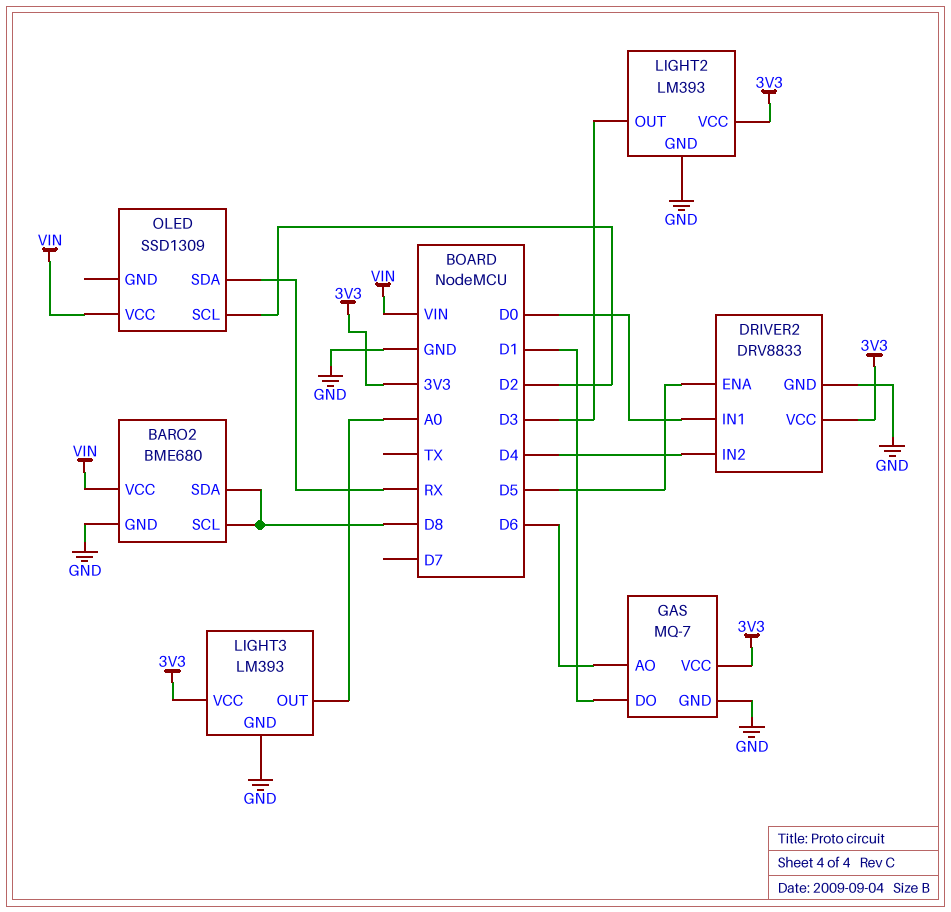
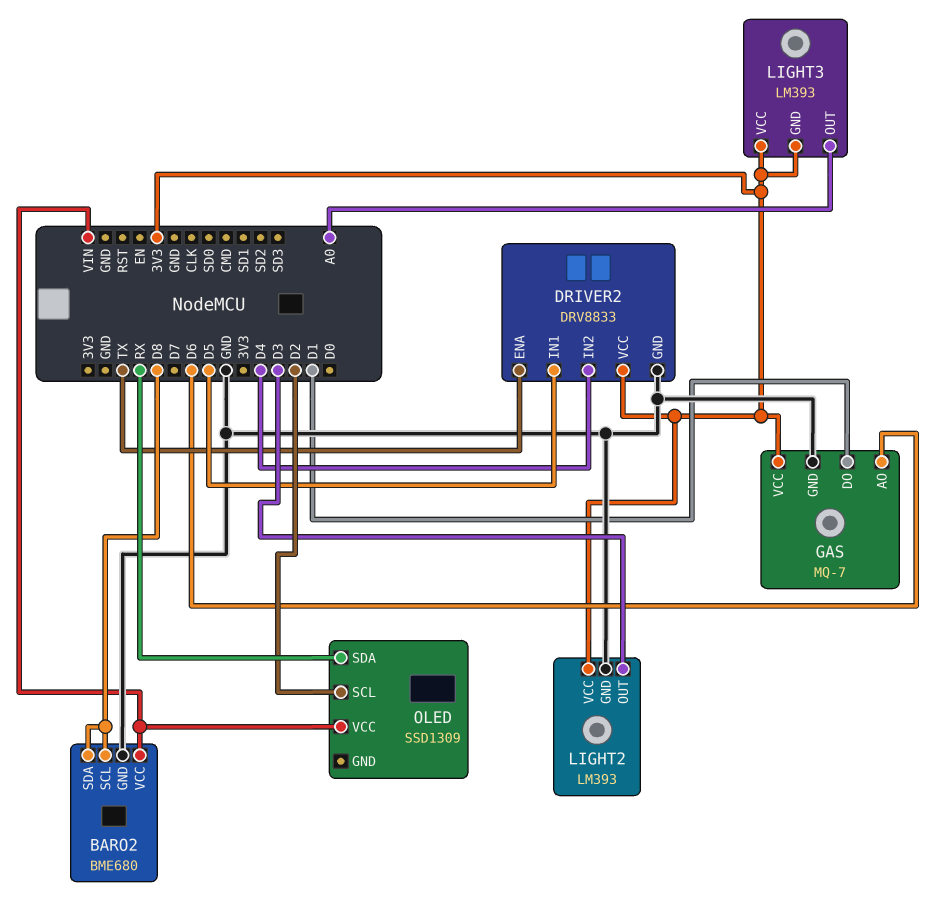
DRIVER2 pin ENA: D5 -> TX
DRIVER2 pin IN1: D0 -> D5
LIGHT3 pin GND: GND -> 3V3

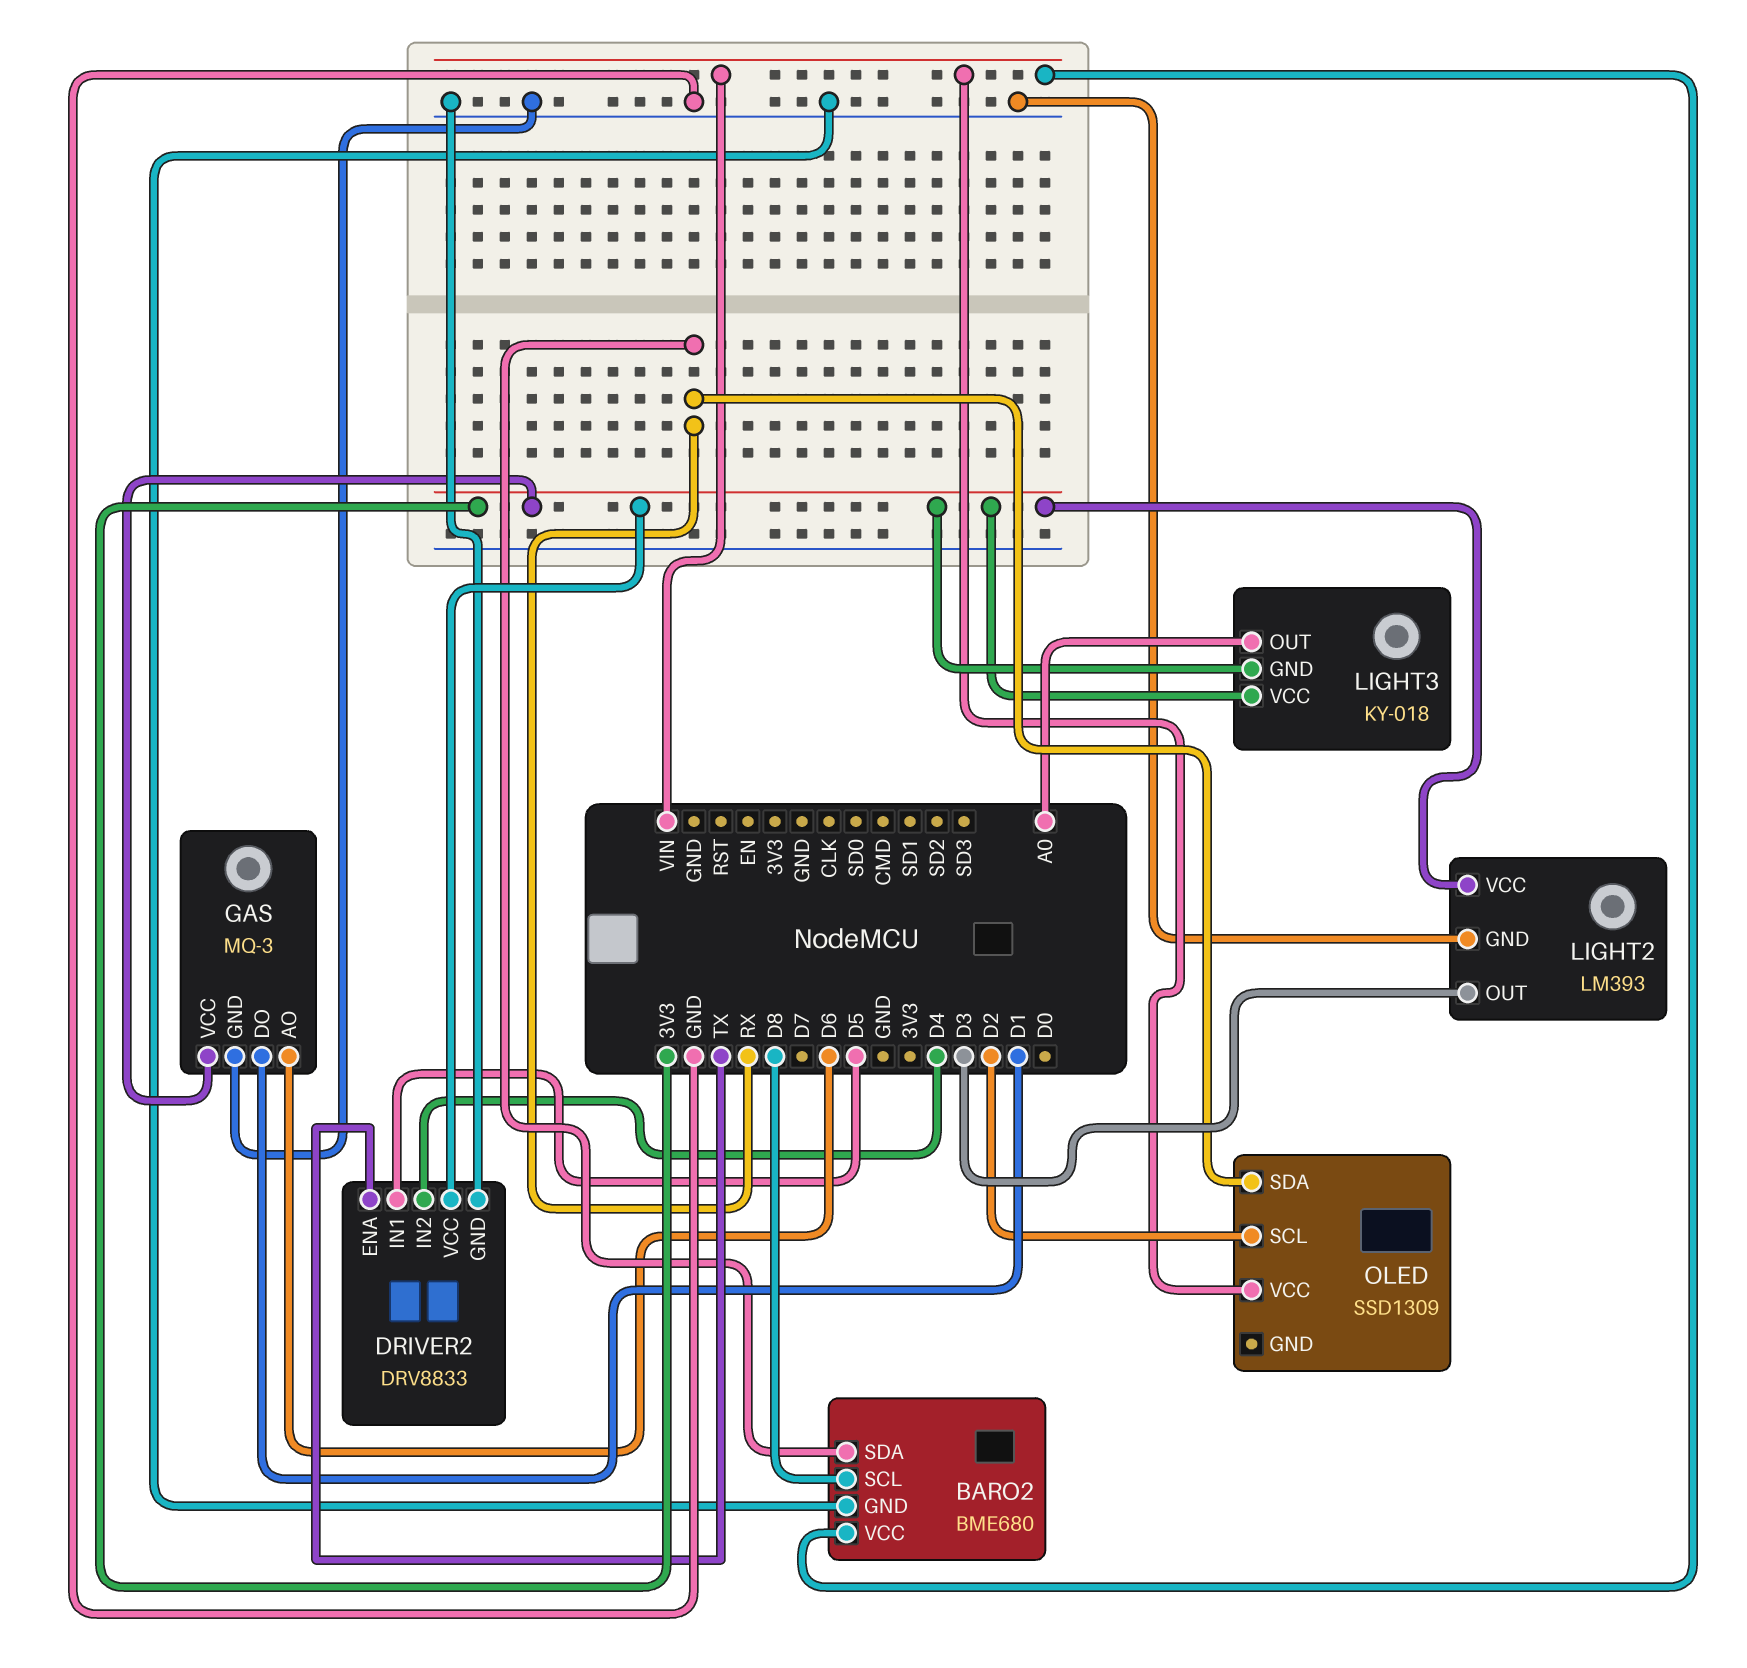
BARO2 pin SDA: D8 -> RX
GAS: MQ-7 -> MQ-3
LIGHT3: LM393 -> KY-018

